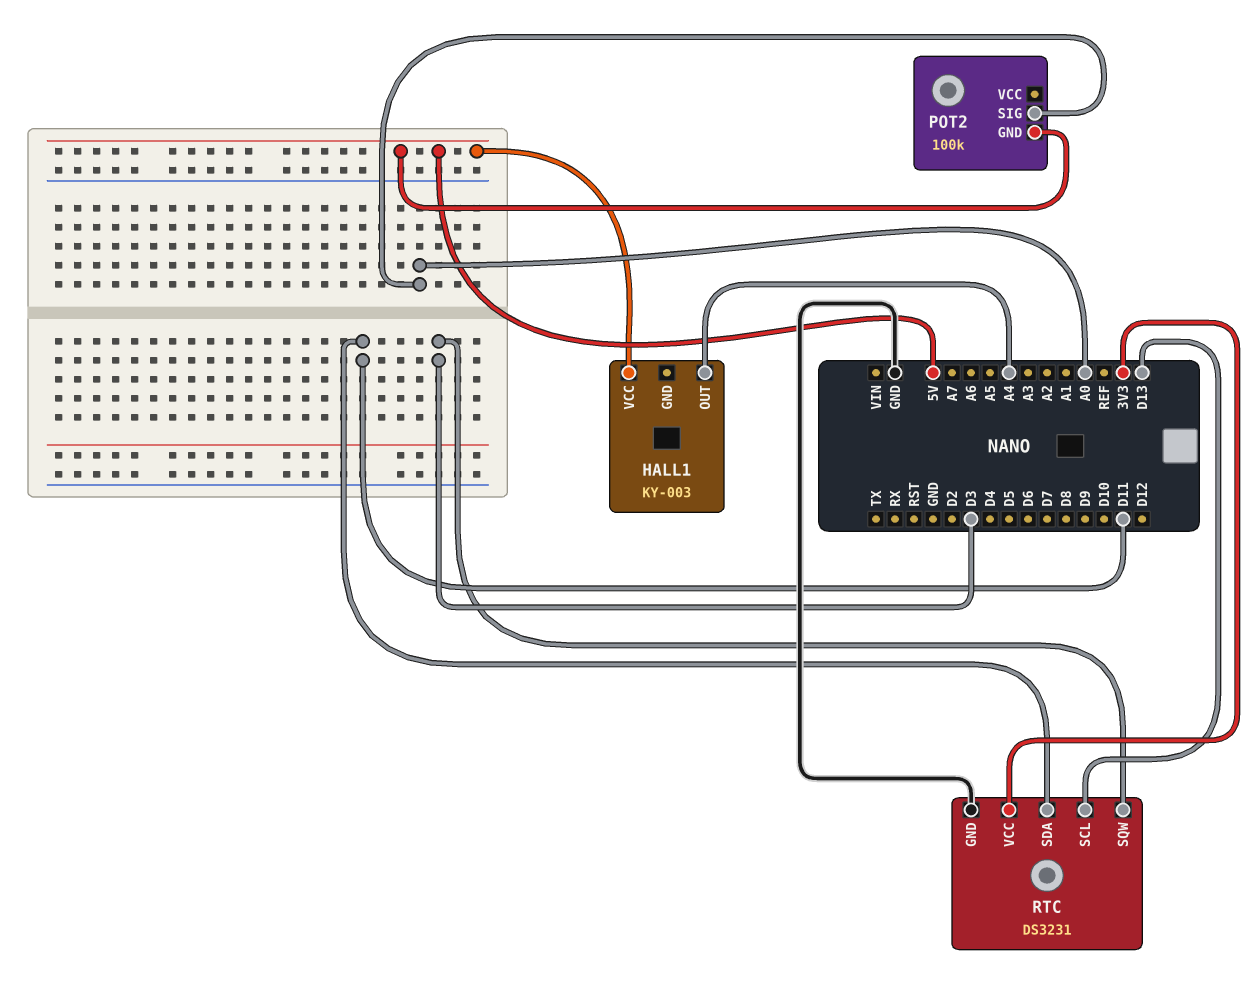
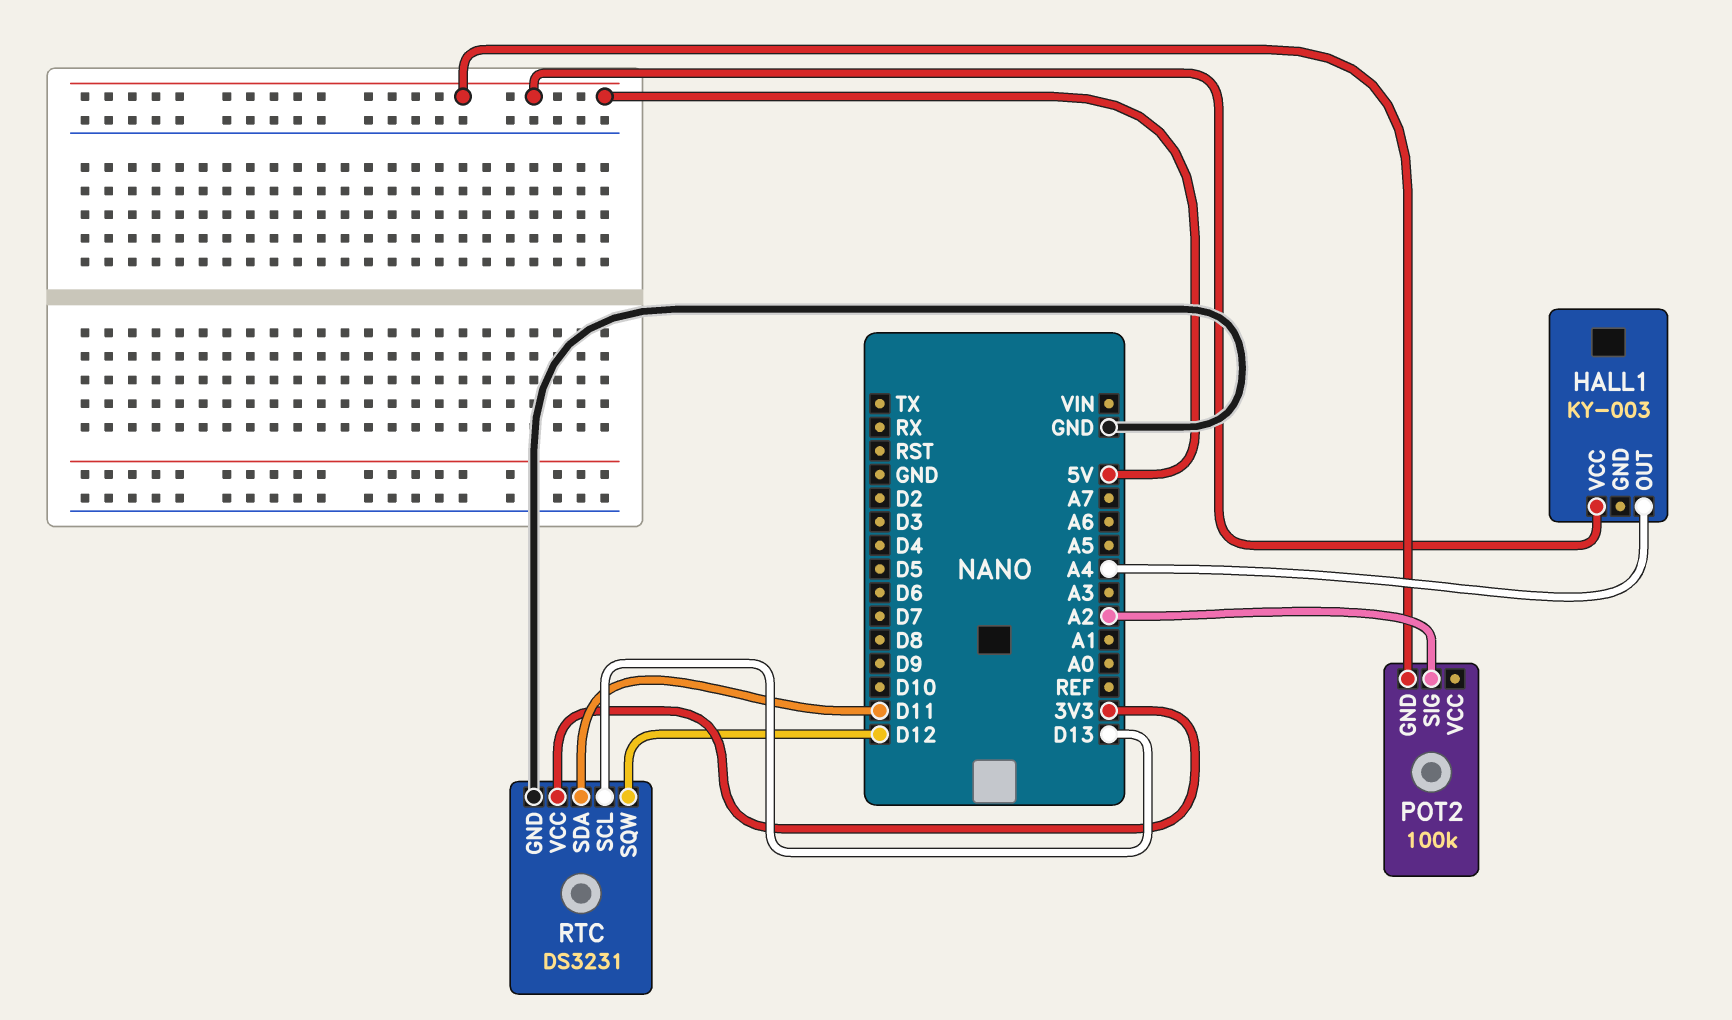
POT2 pin SIG: A0 -> A2
RTC pin SQW: D3 -> D12

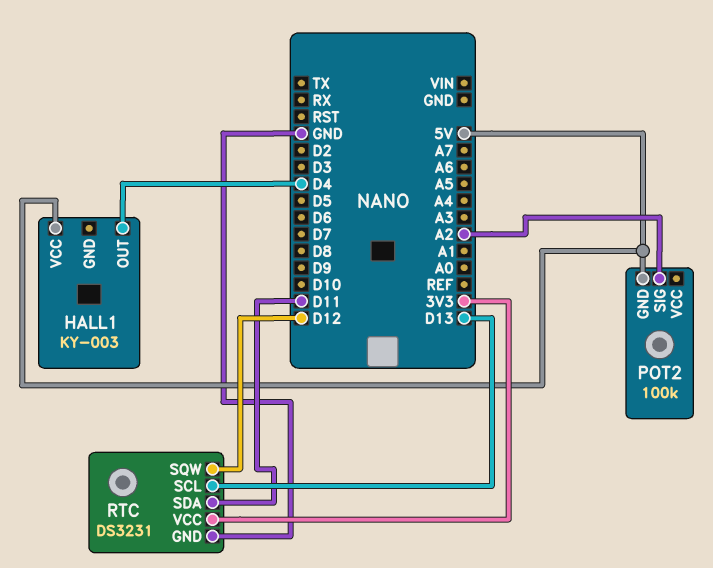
HALL1 pin OUT: A4 -> D4

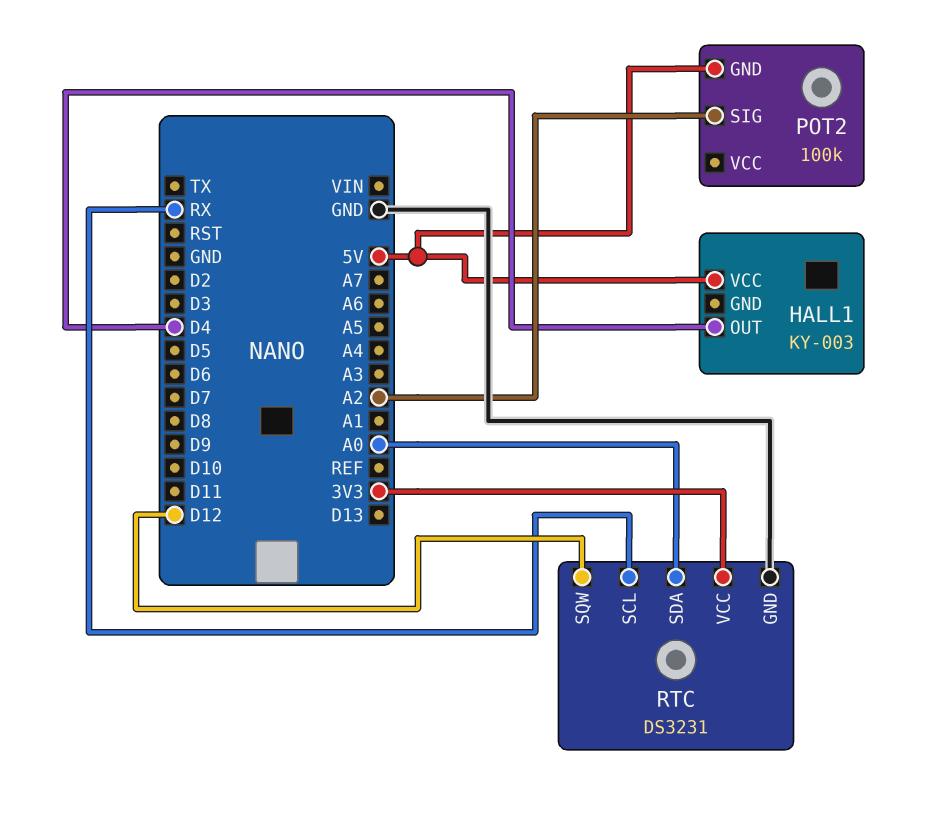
RTC pin SCL: D13 -> RX
RTC pin SDA: D11 -> A0

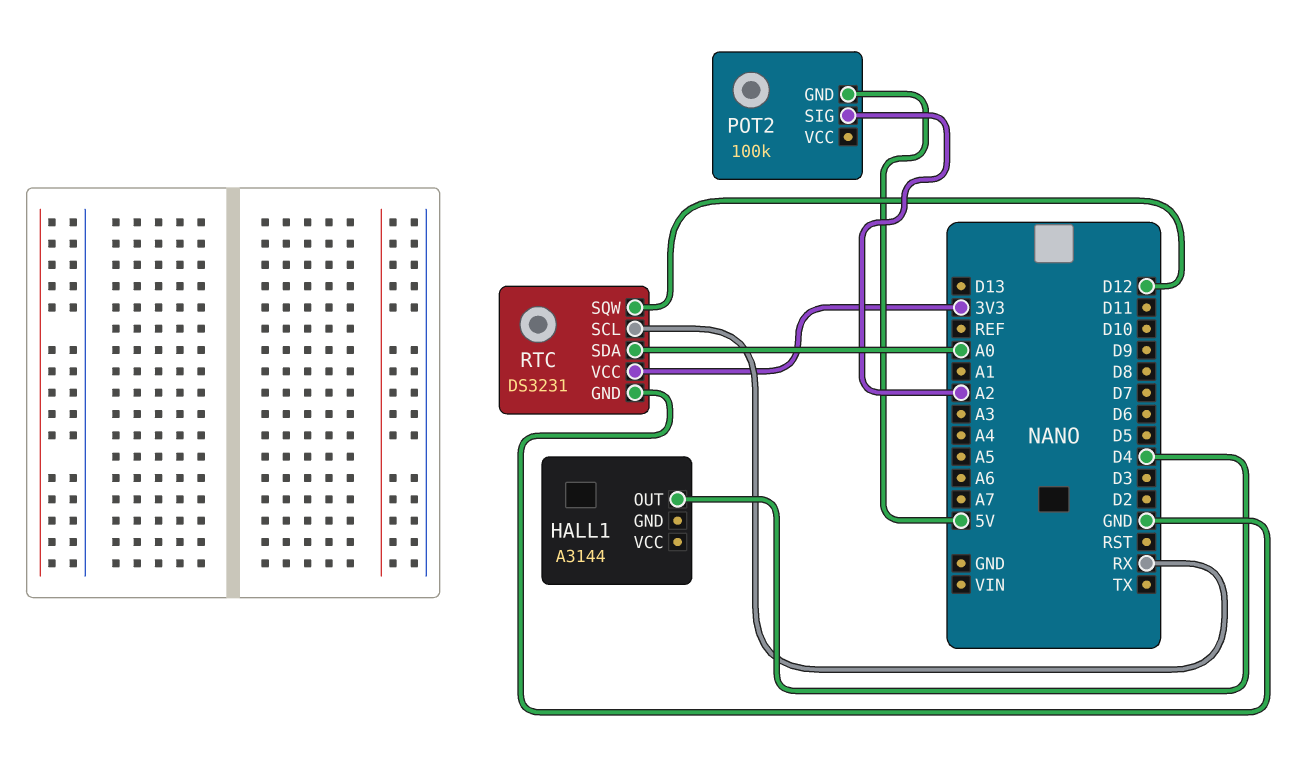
HALL1: KY-003 -> A3144
HALL1 pin VCC: 5V -> none

